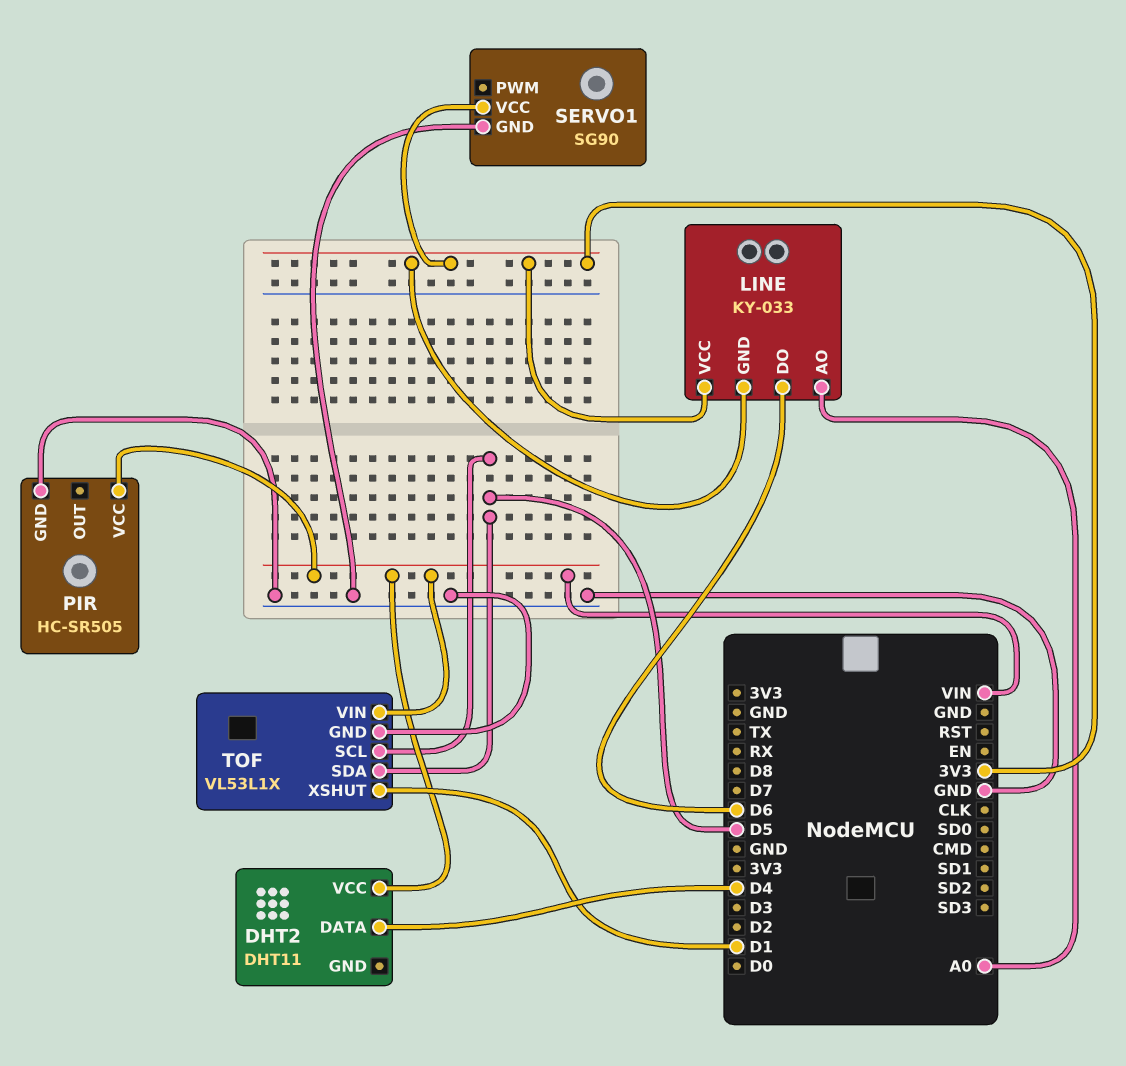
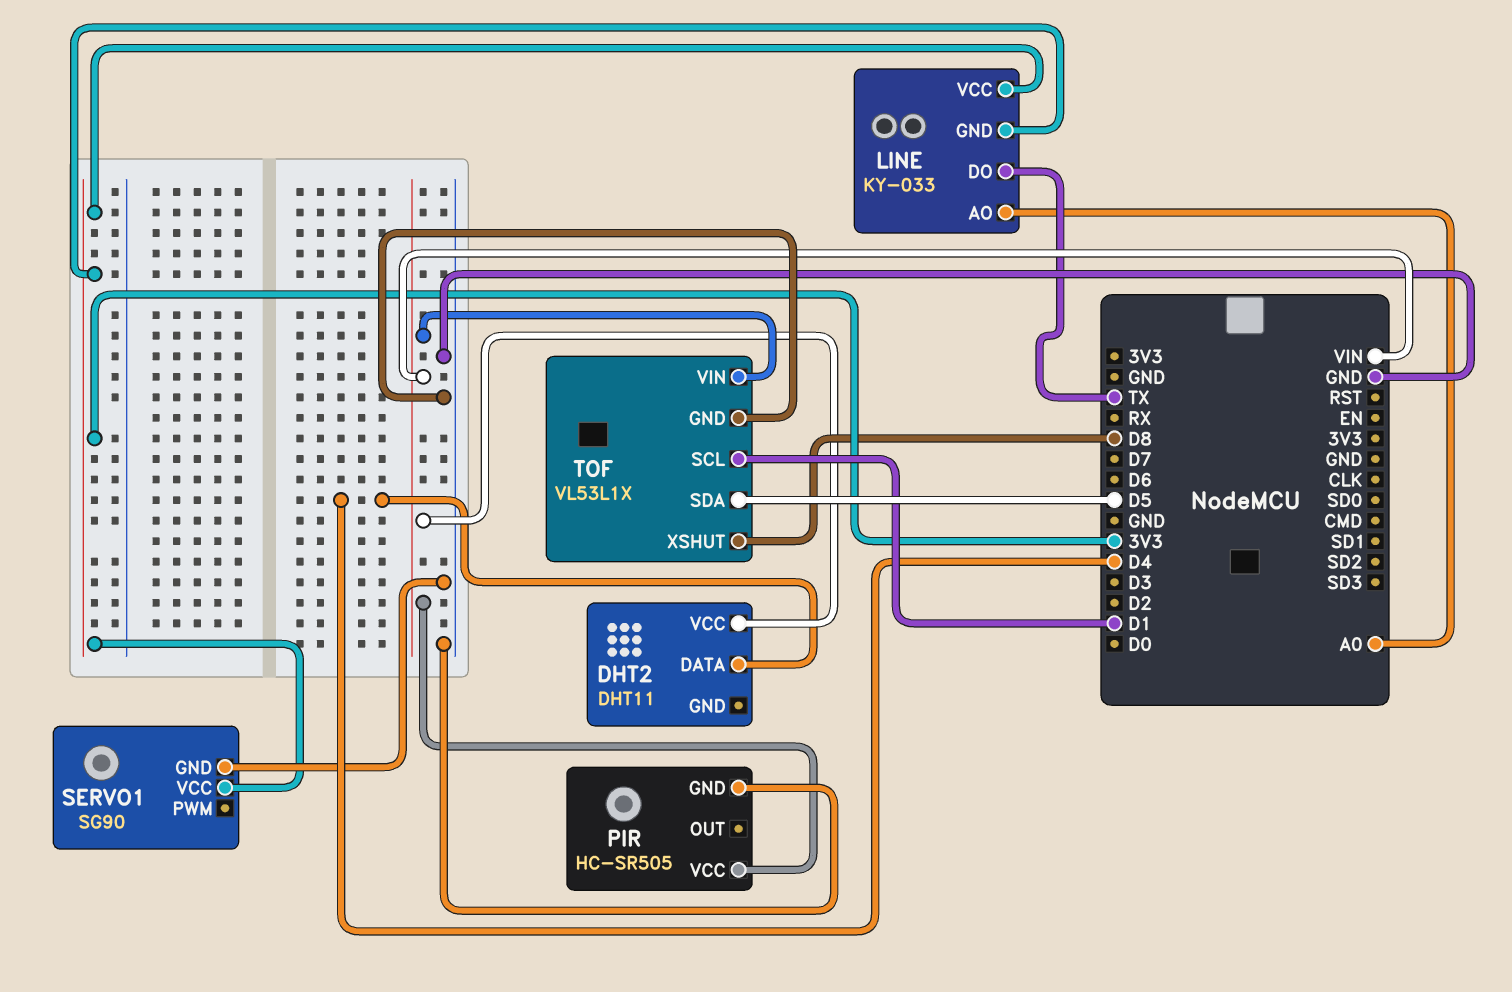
LINE pin DO: D6 -> TX
TOF pin SCL: D5 -> D1
TOF pin XSHUT: D1 -> D8

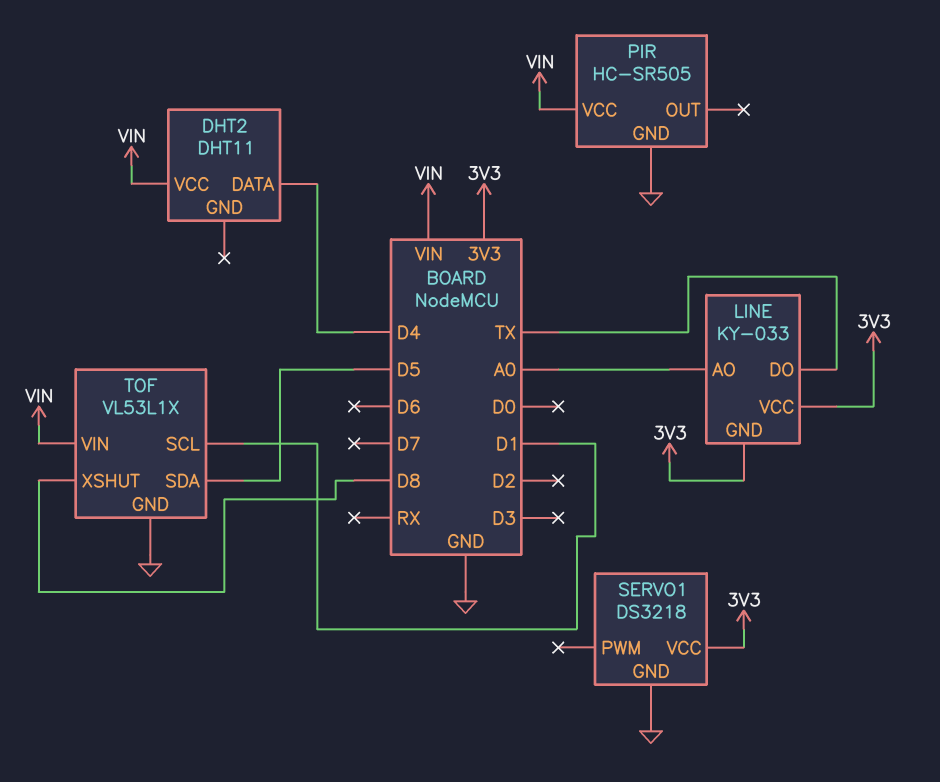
SERVO1: SG90 -> DS3218

